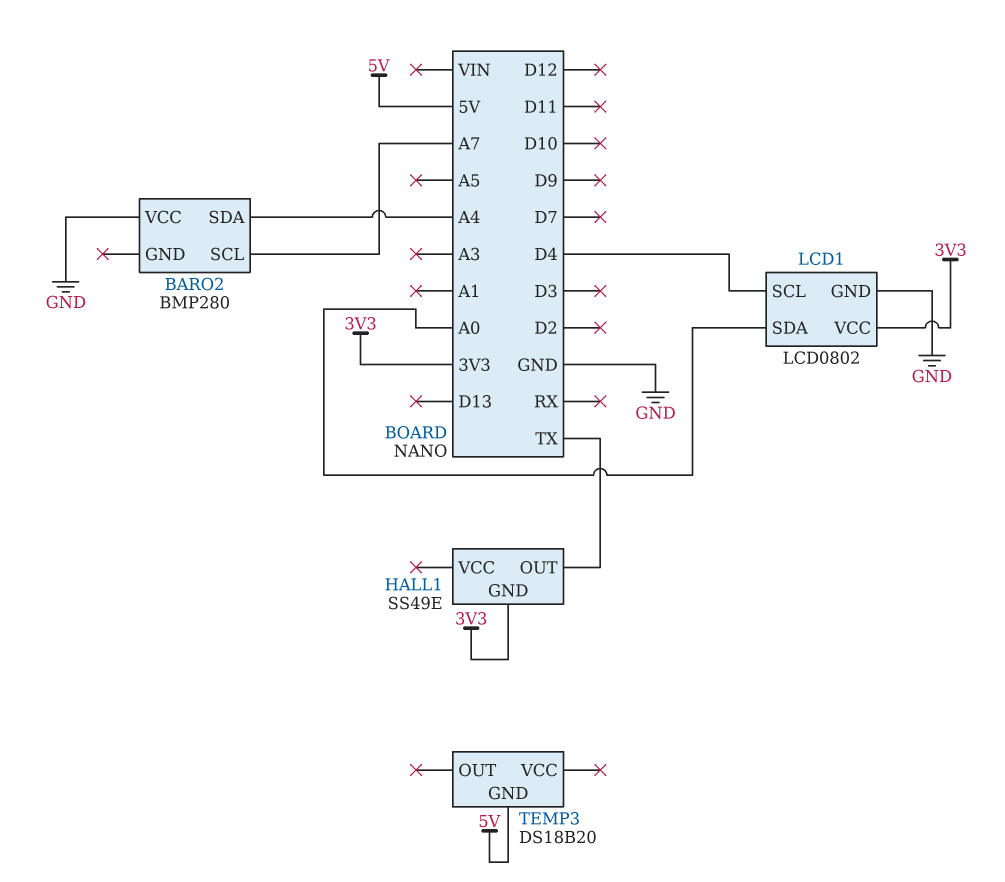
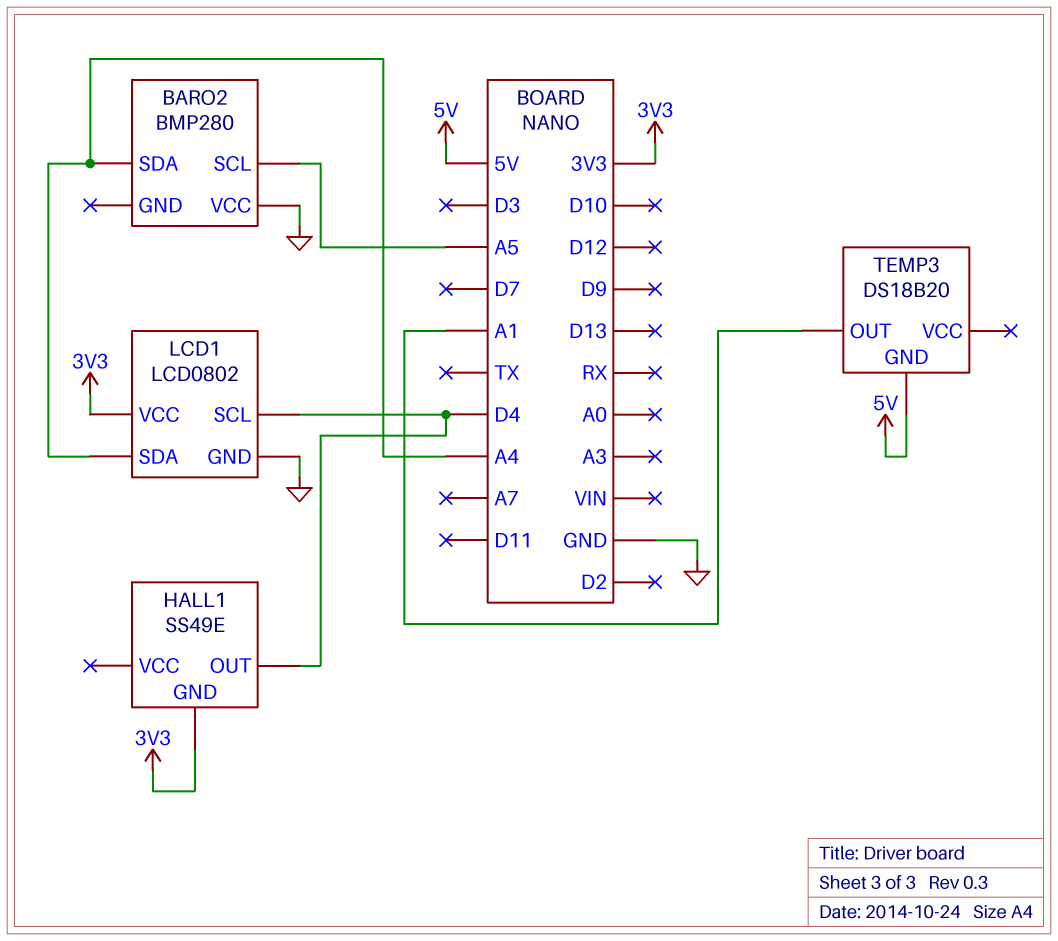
BARO2 pin SCL: A7 -> A5
HALL1 pin OUT: TX -> D4
LCD1 pin SDA: A0 -> A4
TEMP3 pin OUT: none -> A1

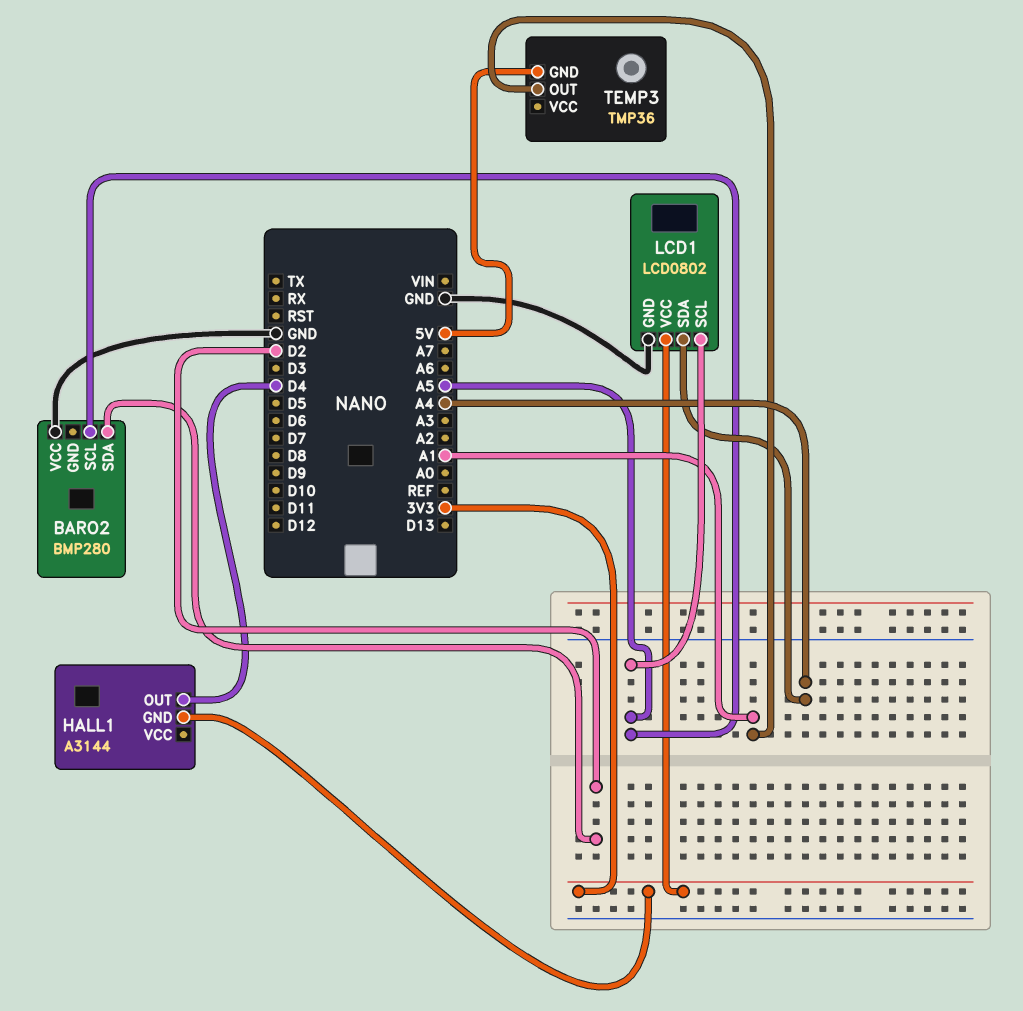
BARO2 pin SDA: A4 -> D2
HALL1: SS49E -> A3144
LCD1 pin SCL: D4 -> A5
TEMP3: DS18B20 -> TMP36

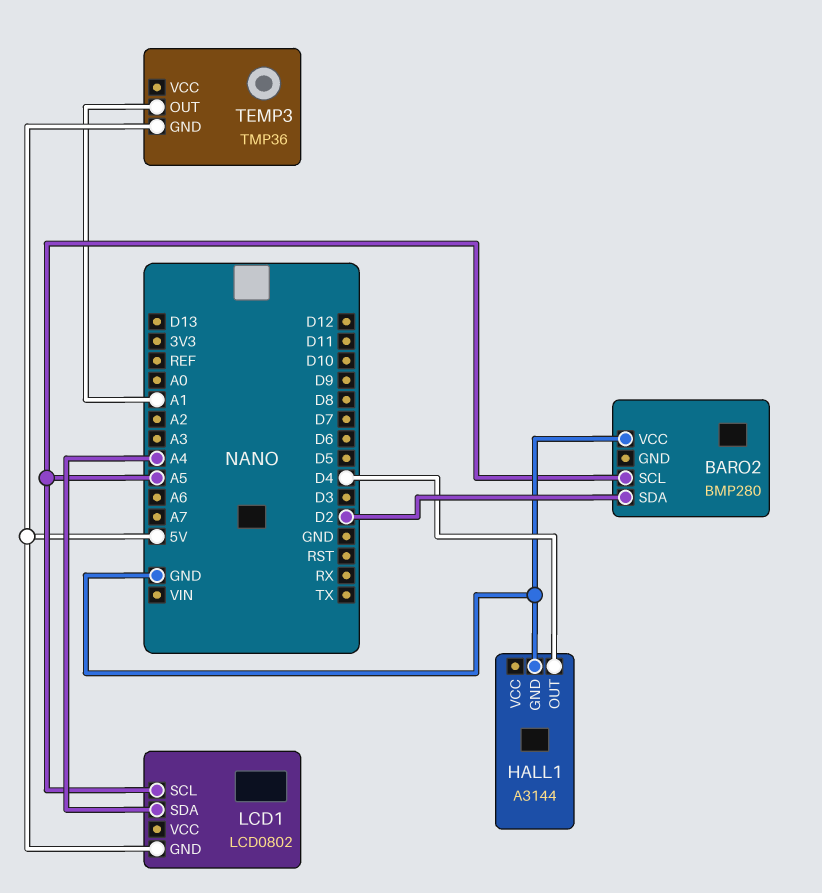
HALL1 pin GND: 3V3 -> GND
LCD1 pin GND: GND -> 5V
LCD1 pin VCC: 3V3 -> none

